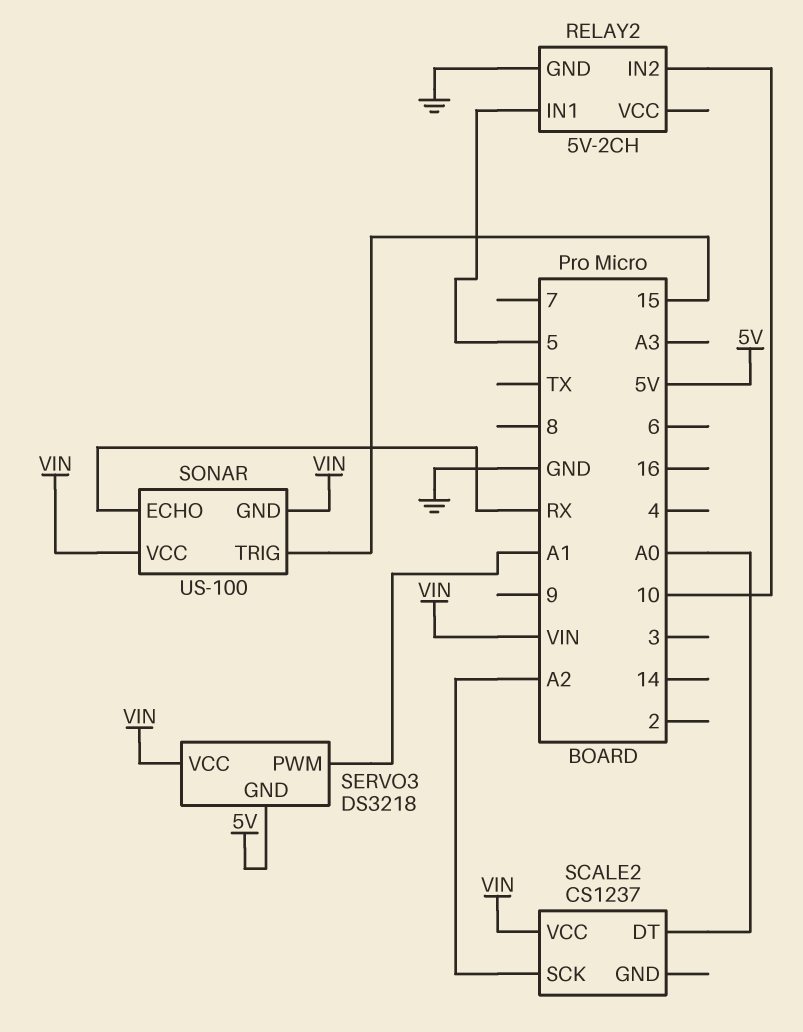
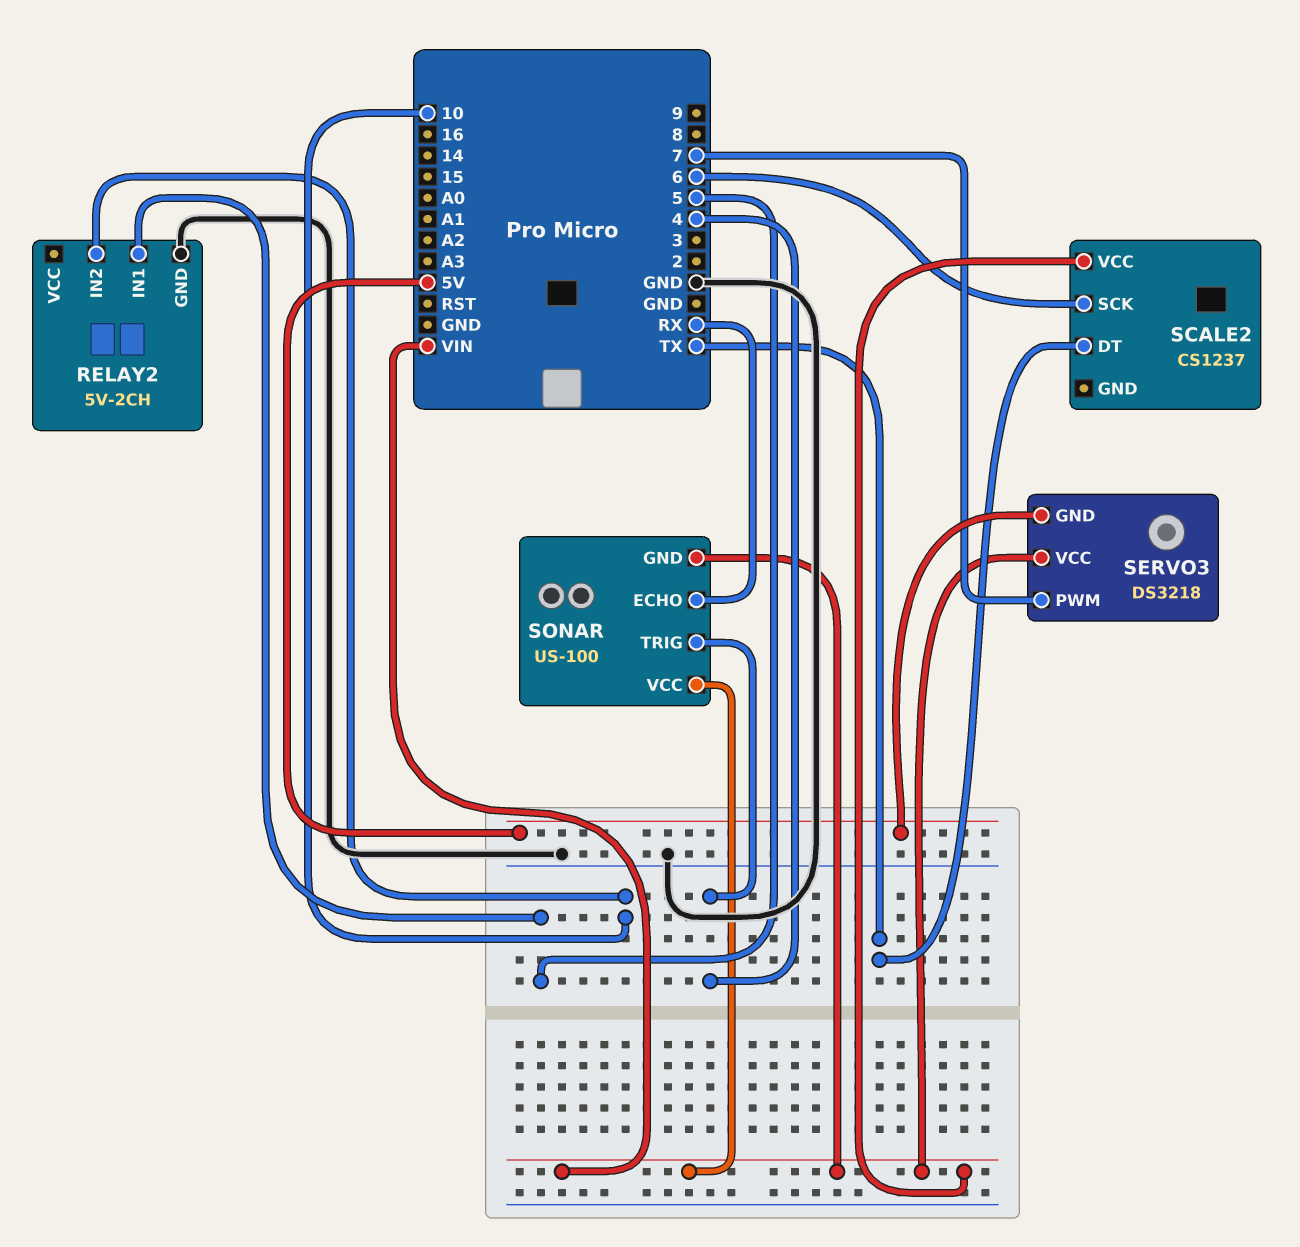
SCALE2 pin DT: A0 -> TX
SCALE2 pin SCK: A2 -> 6
SERVO3 pin PWM: A1 -> 7
SONAR pin TRIG: 15 -> 4

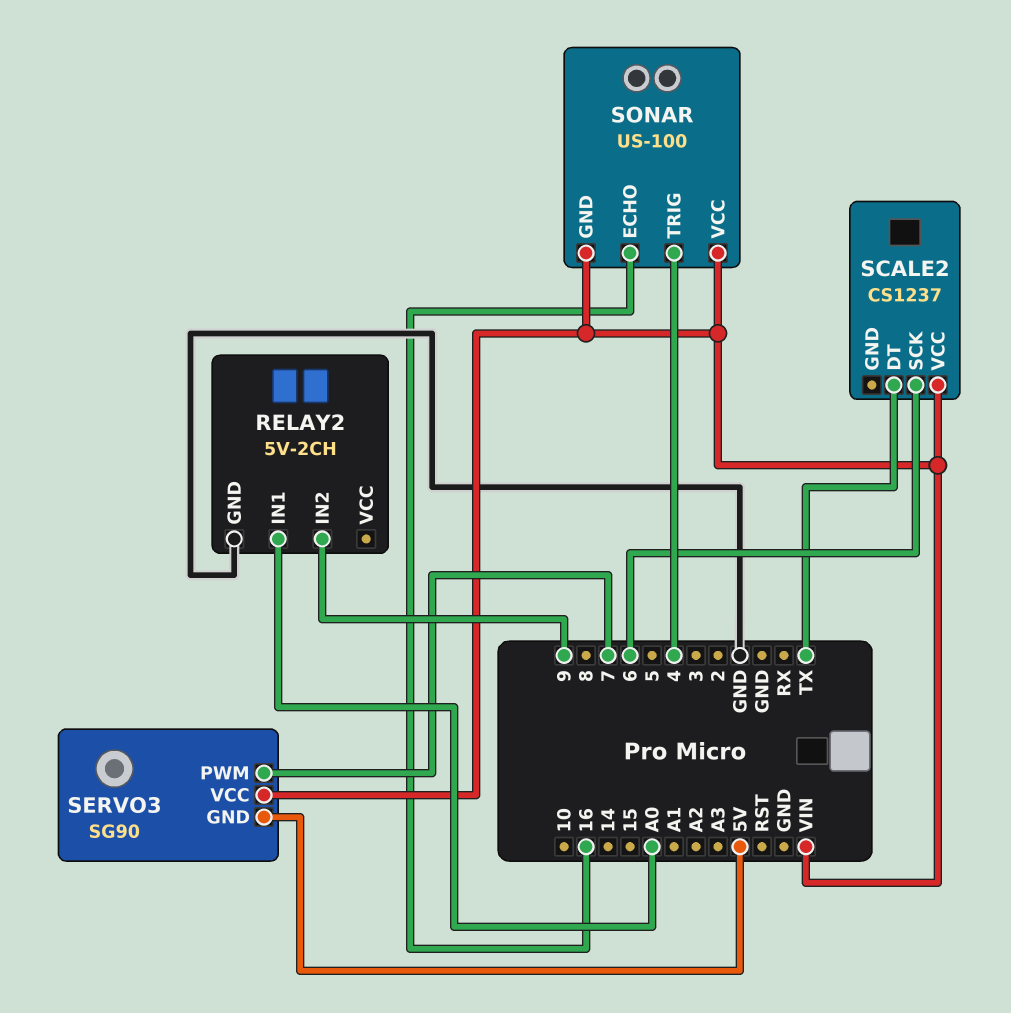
RELAY2 pin IN1: 5 -> A0
RELAY2 pin IN2: 10 -> 9
SERVO3: DS3218 -> SG90
SONAR pin ECHO: RX -> 16

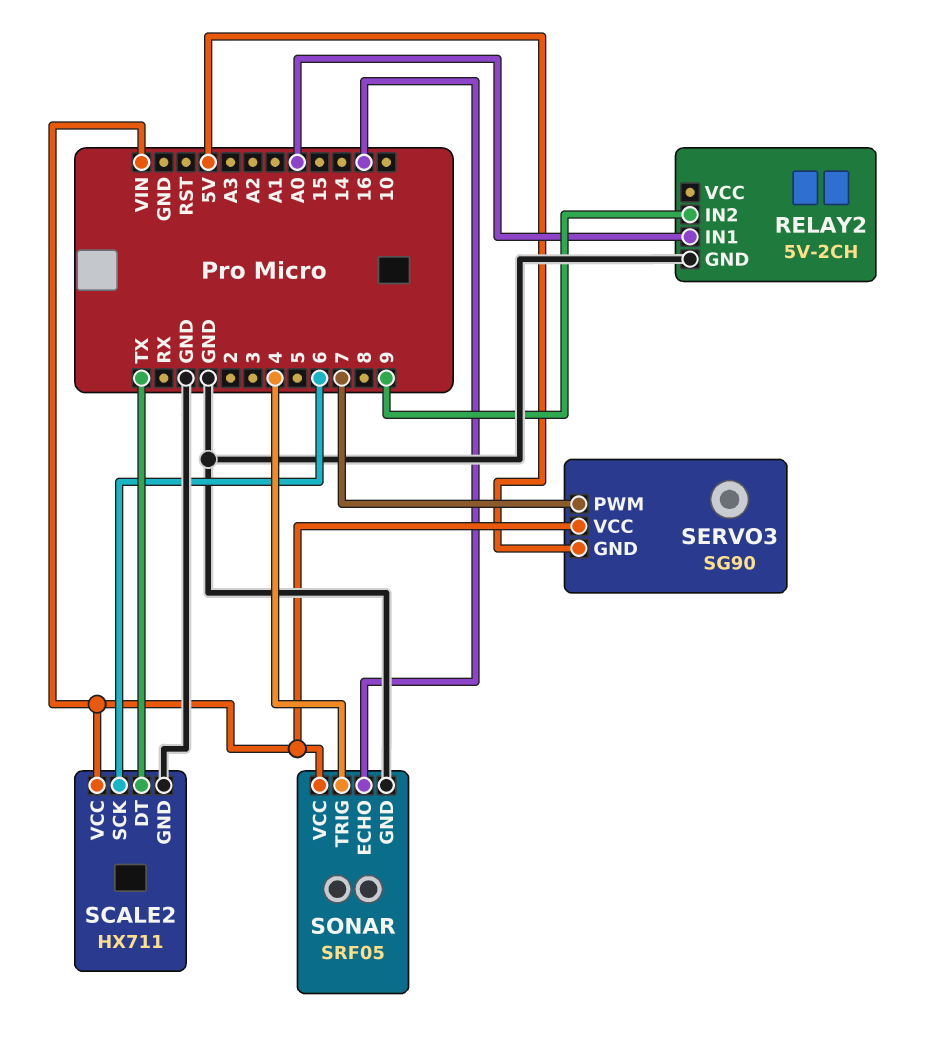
SCALE2: CS1237 -> HX711
SCALE2 pin GND: none -> GND
SONAR: US-100 -> SRF05
SONAR pin GND: VIN -> GND

